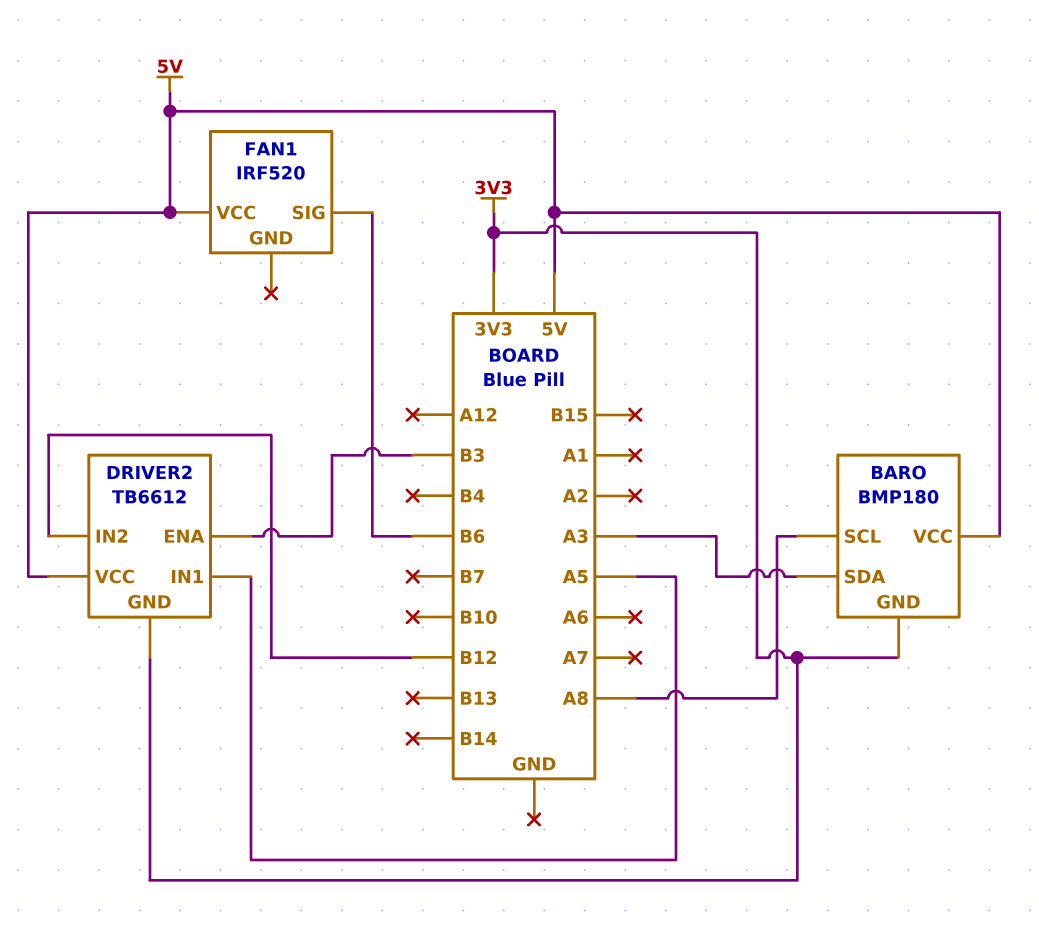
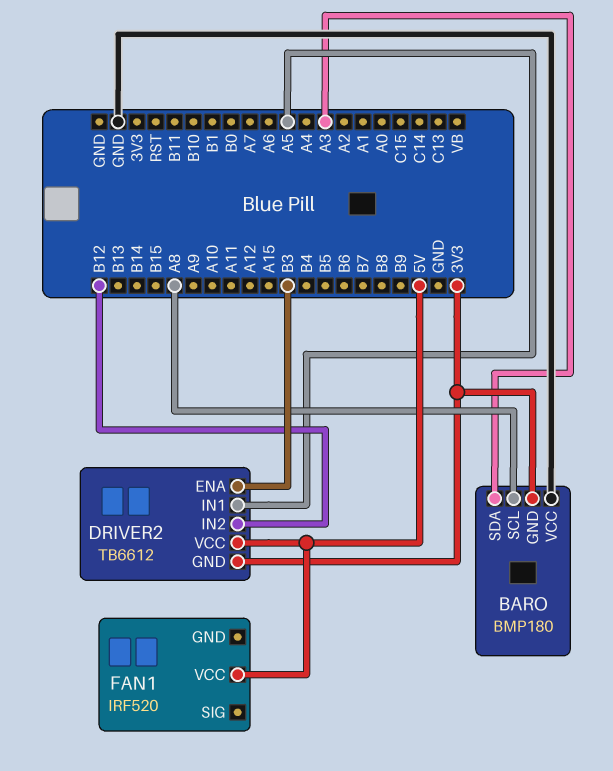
BARO pin VCC: 5V -> GND
FAN1 pin SIG: B6 -> none

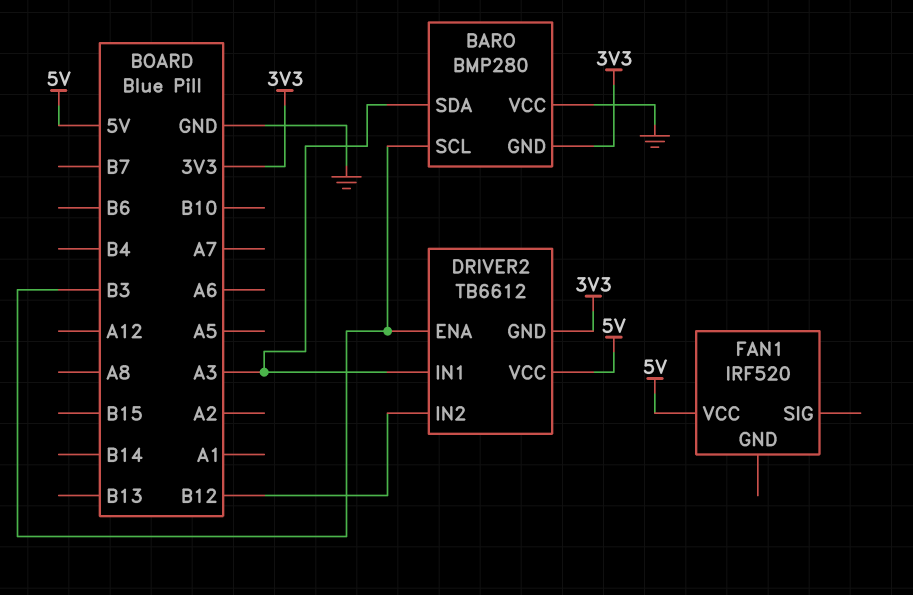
BARO: BMP180 -> BMP280
BARO pin SCL: A8 -> B3
DRIVER2 pin IN1: A5 -> A3

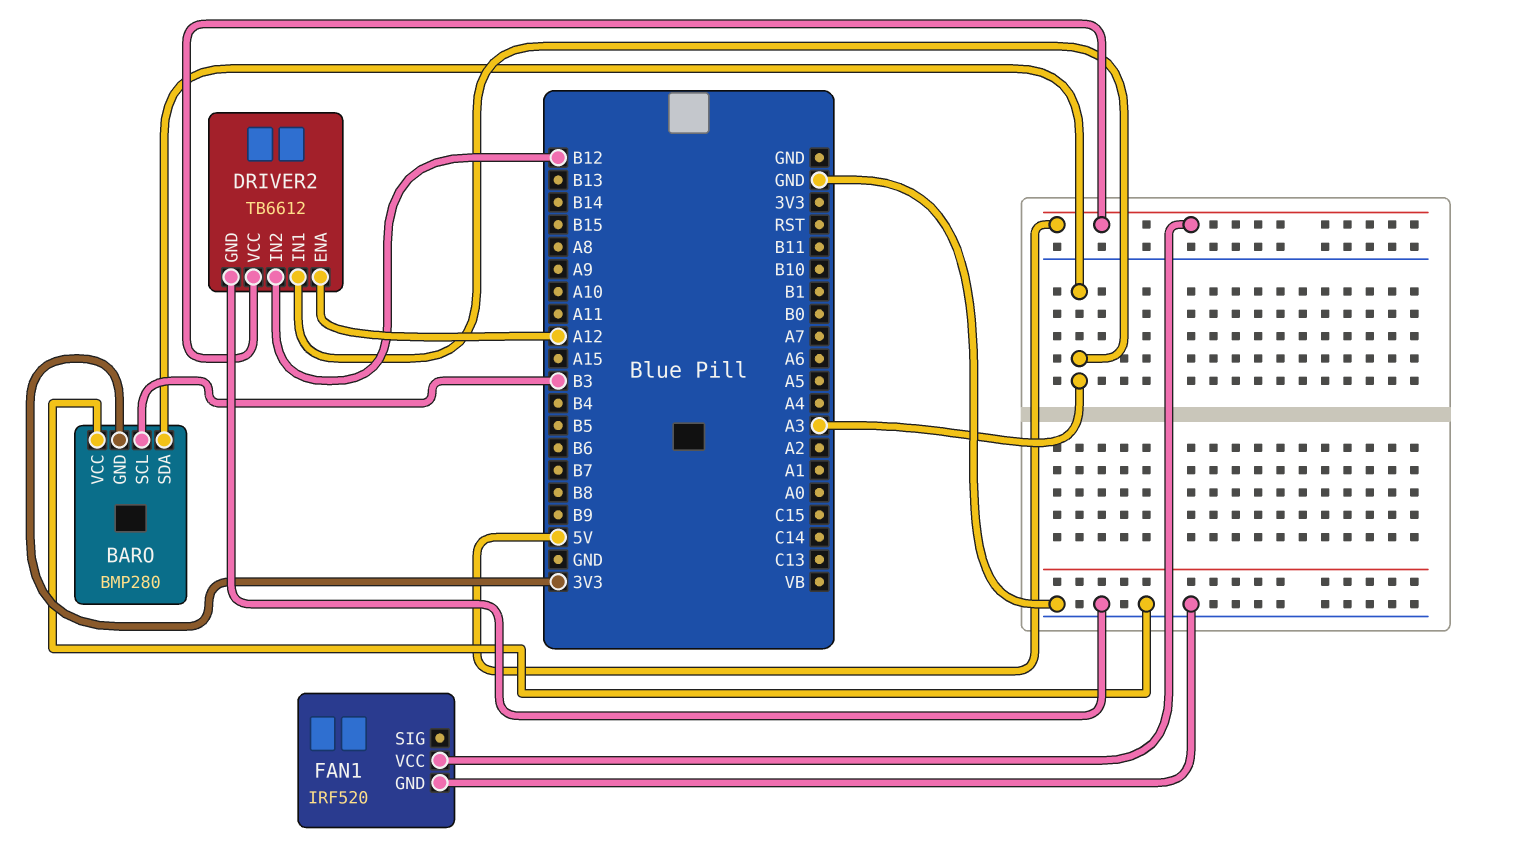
DRIVER2 pin ENA: B3 -> A12
DRIVER2 pin GND: 3V3 -> GND
FAN1 pin GND: none -> GND

